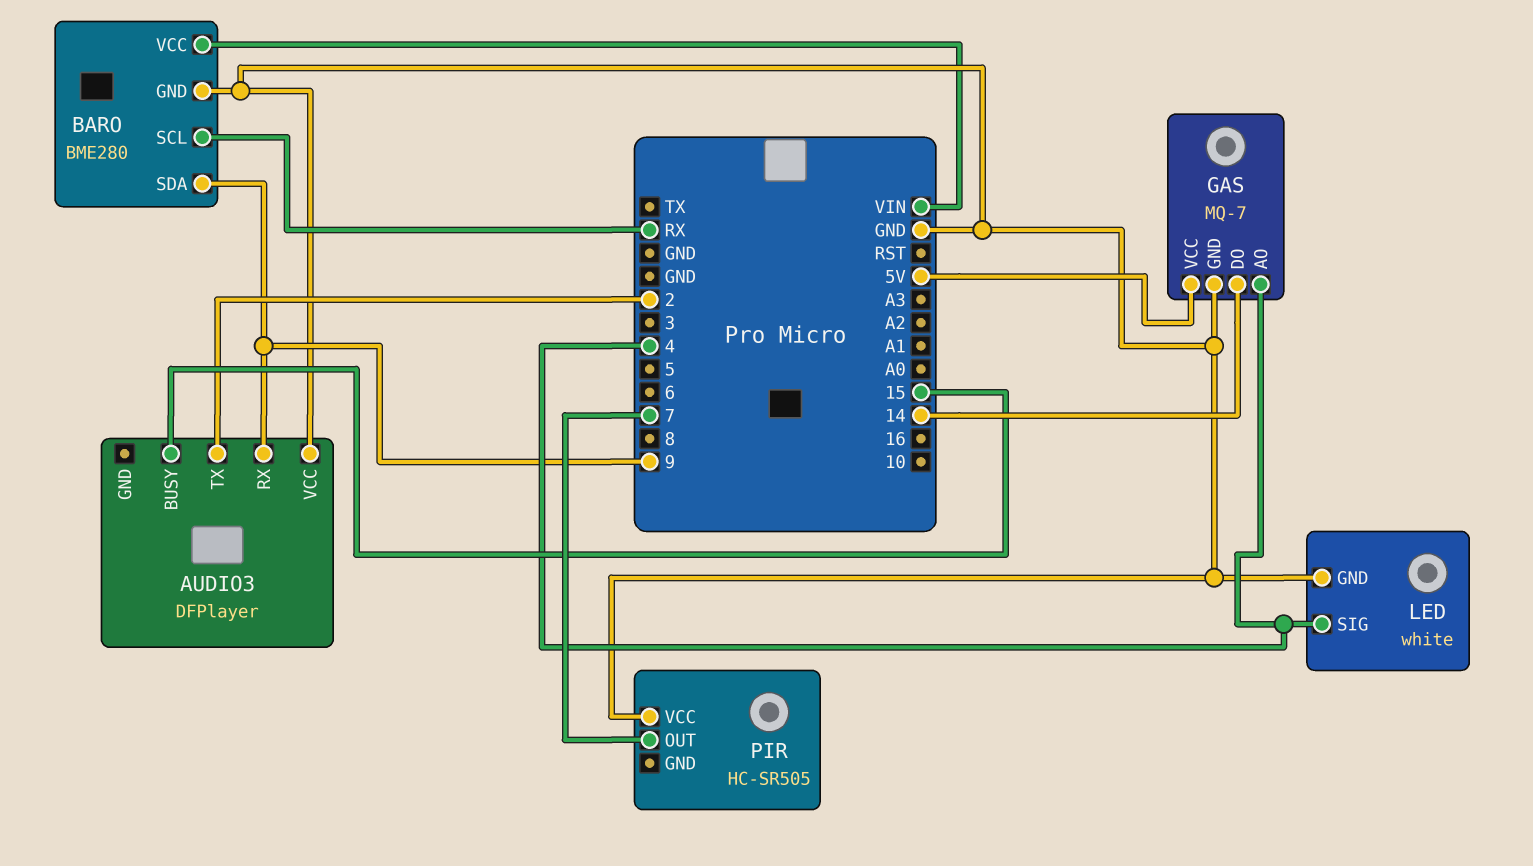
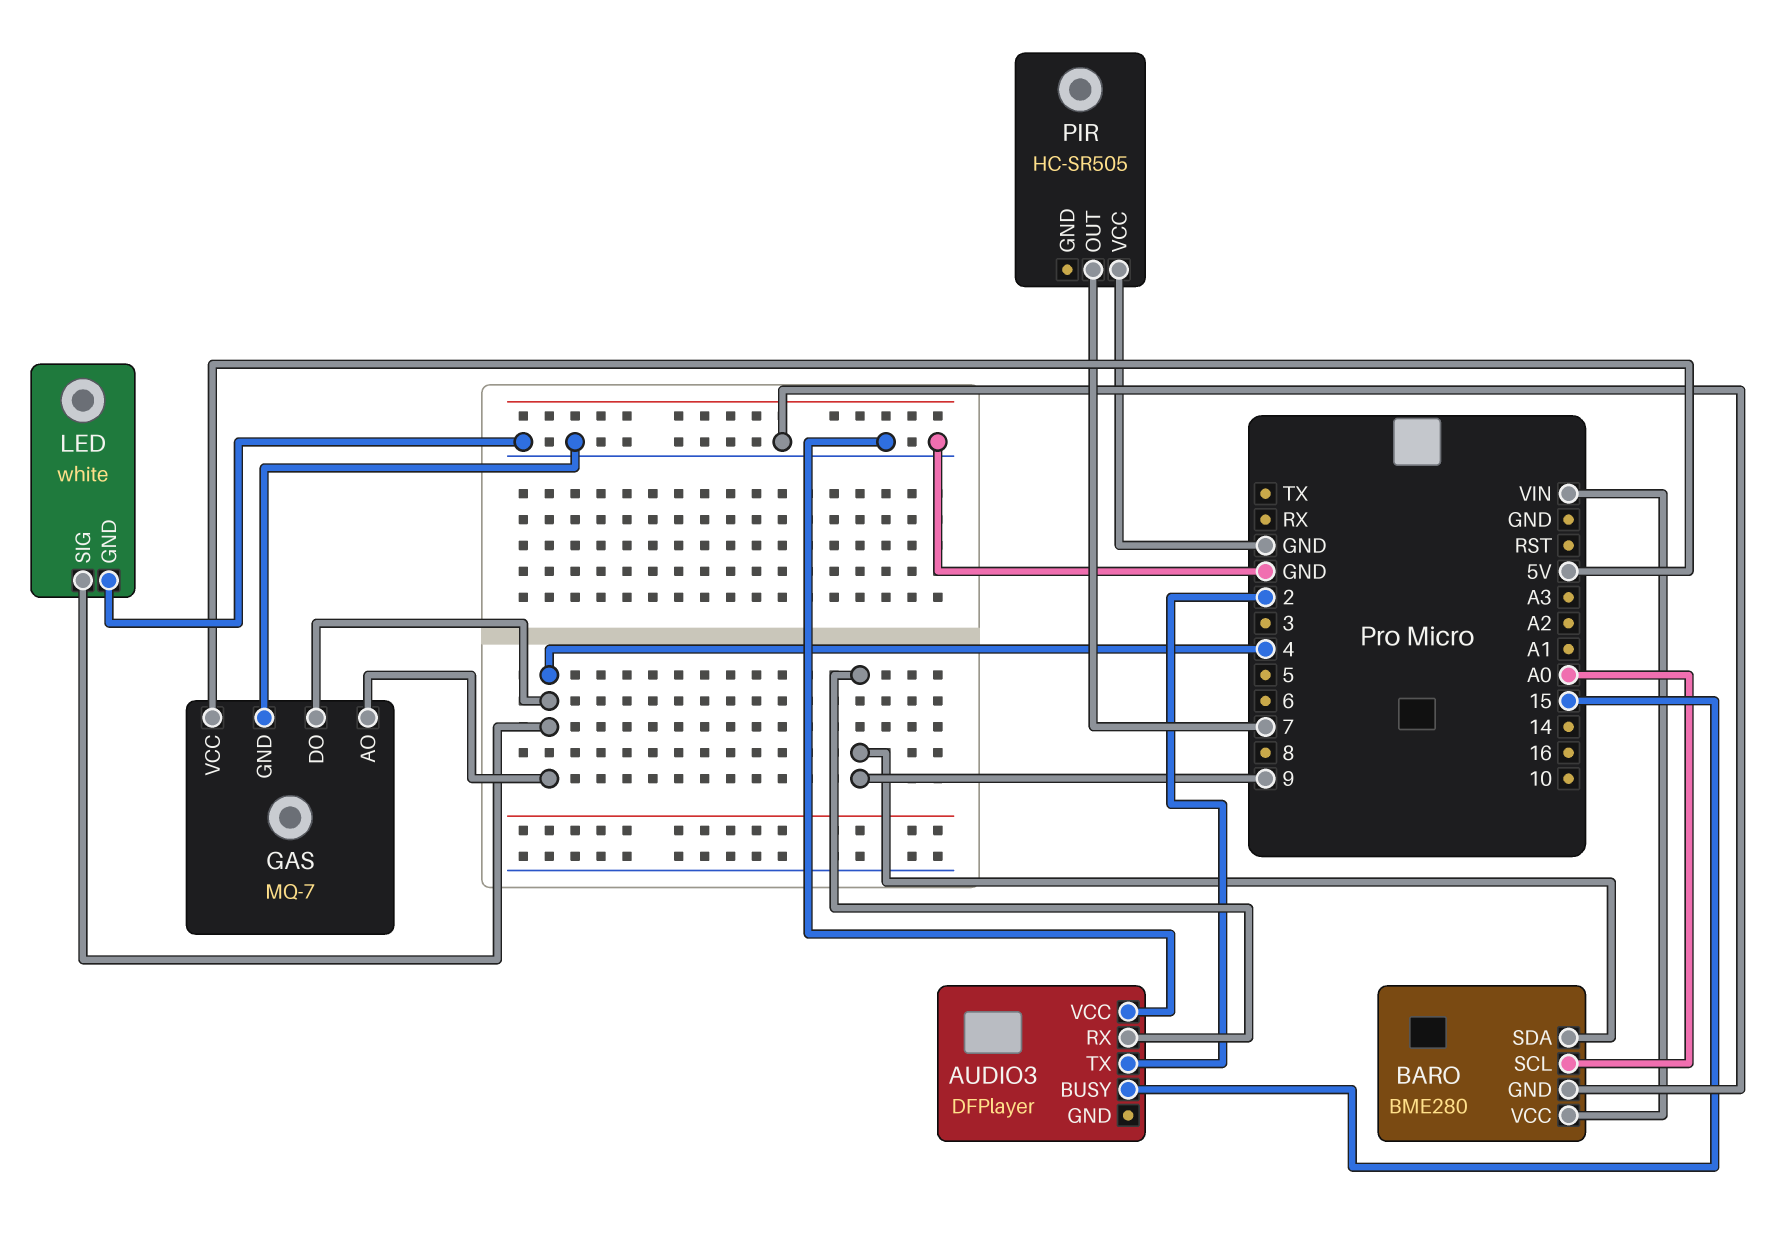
BARO pin SCL: RX -> A0
GAS pin DO: 14 -> 4

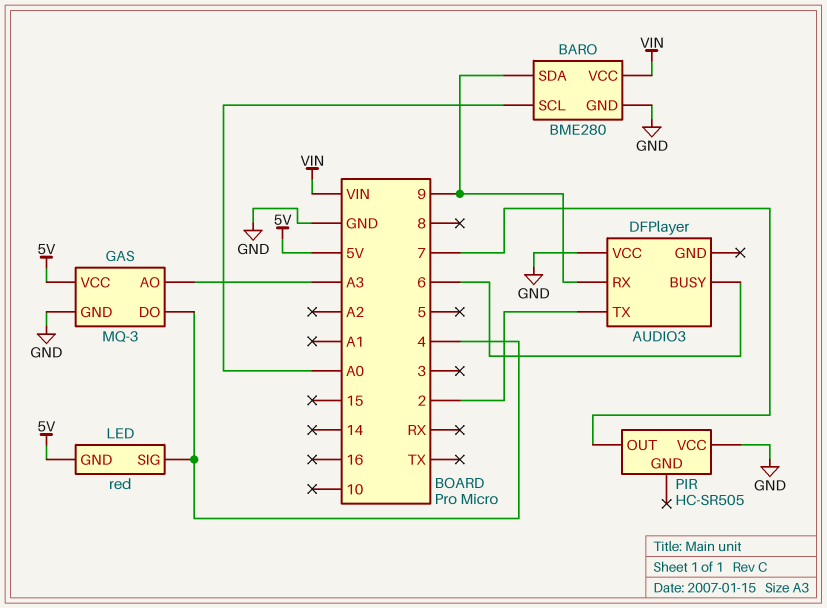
AUDIO3 pin BUSY: 15 -> 6
GAS: MQ-7 -> MQ-3
GAS pin AO: 4 -> A3
LED: white -> red
LED pin GND: GND -> 5V

